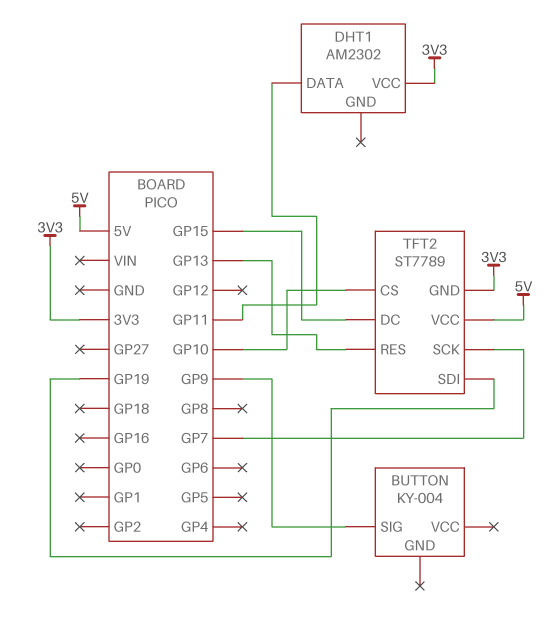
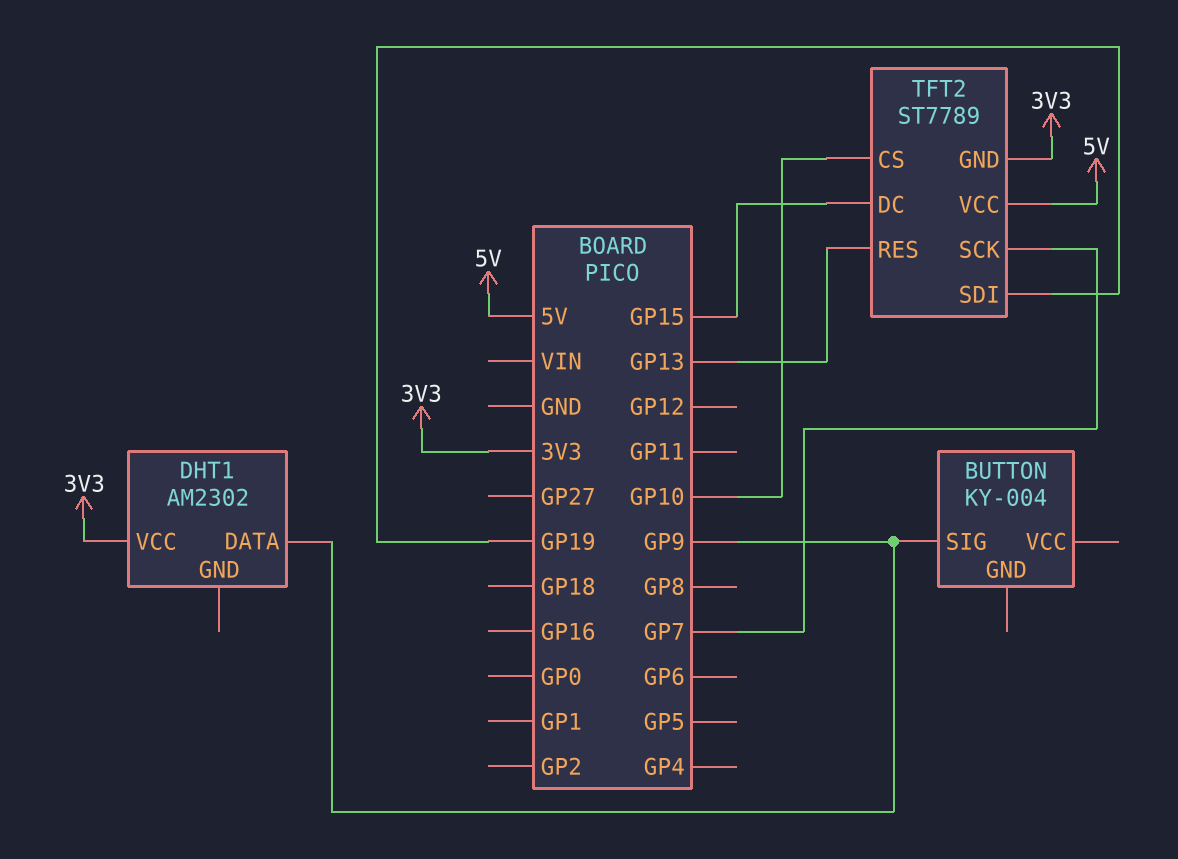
DHT1 pin DATA: GP11 -> GP9

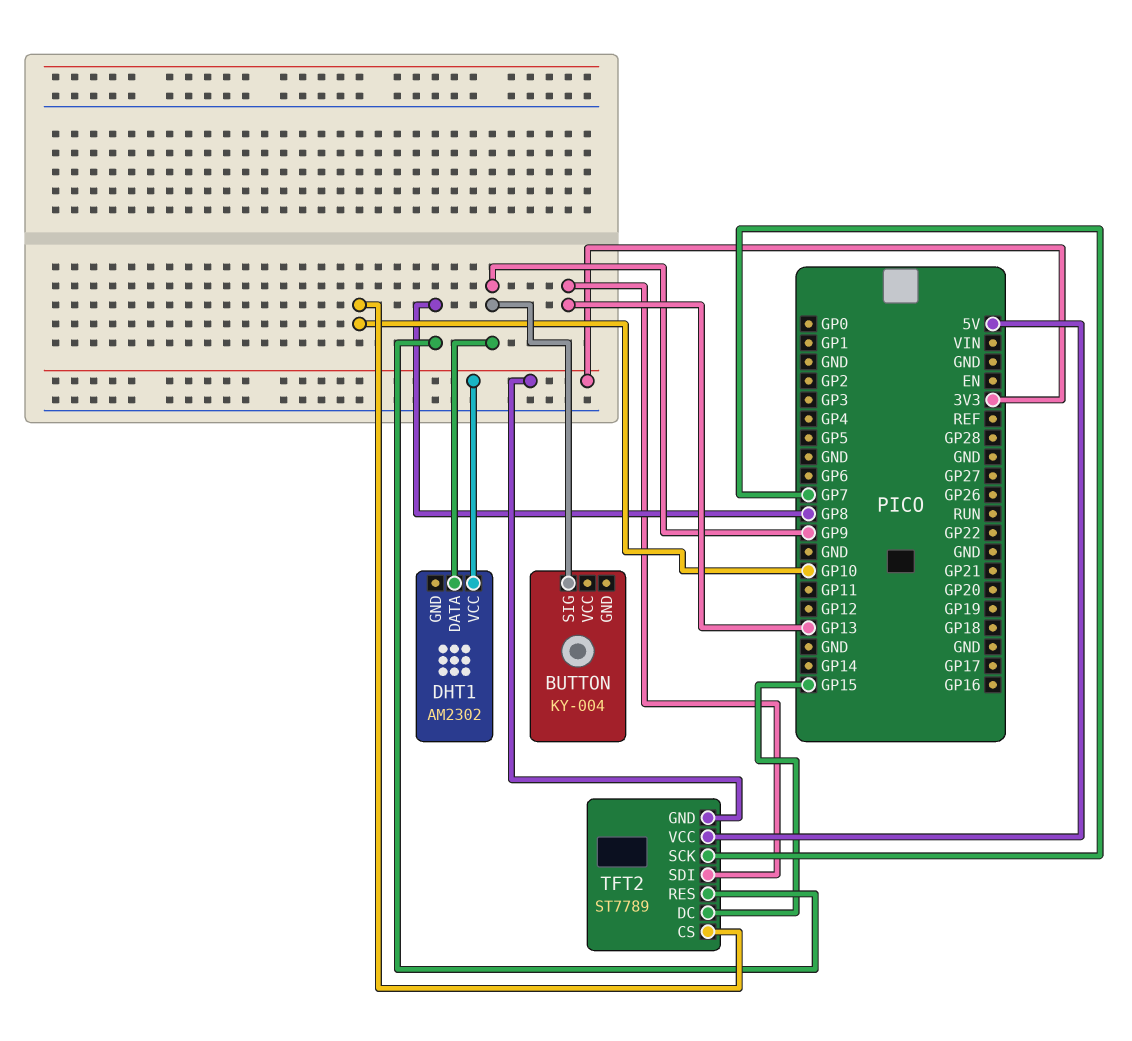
TFT2 pin RES: GP13 -> GP8
TFT2 pin SDI: GP19 -> GP13

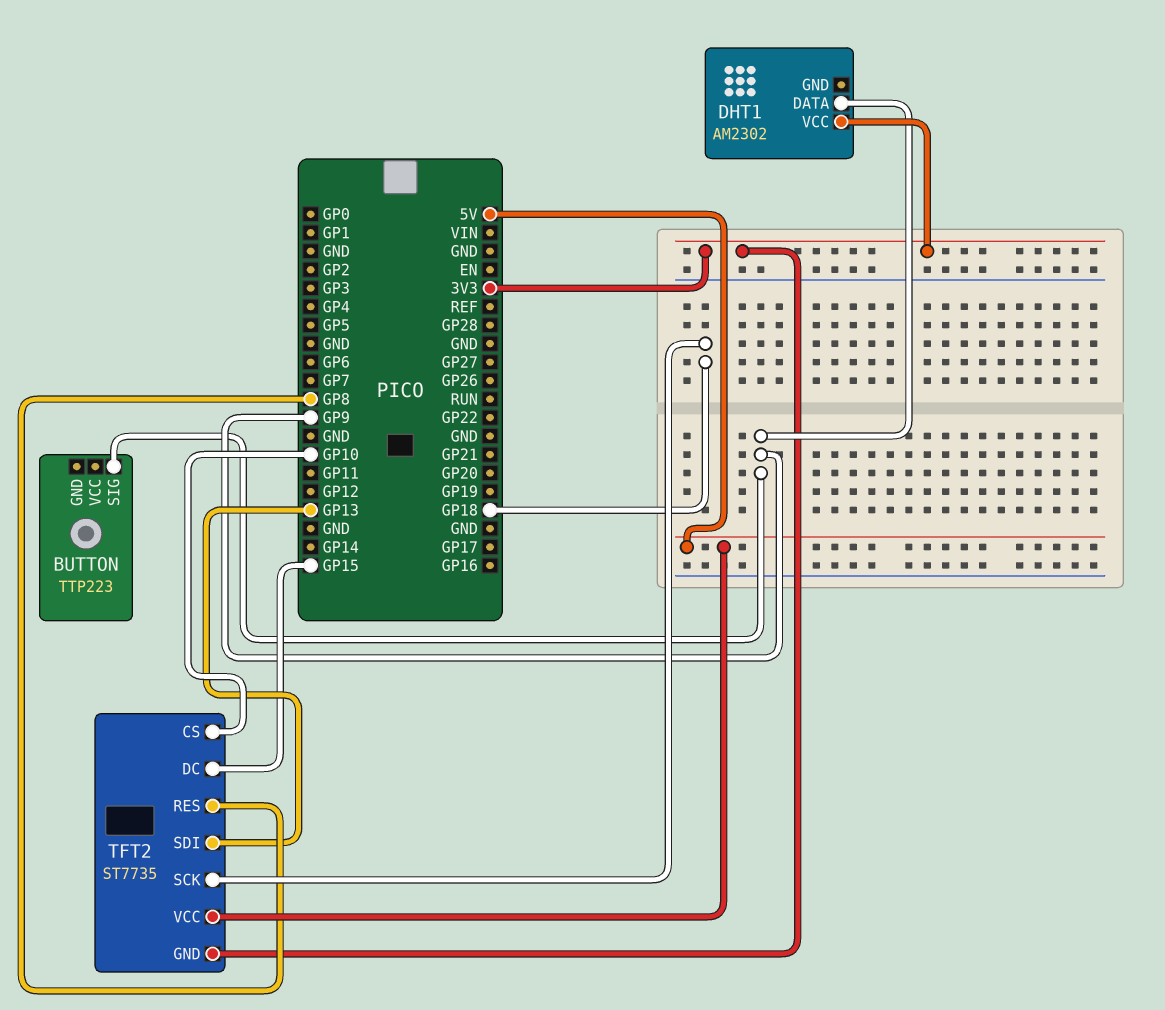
BUTTON: KY-004 -> TTP223
TFT2: ST7789 -> ST7735
TFT2 pin SCK: GP7 -> GP18

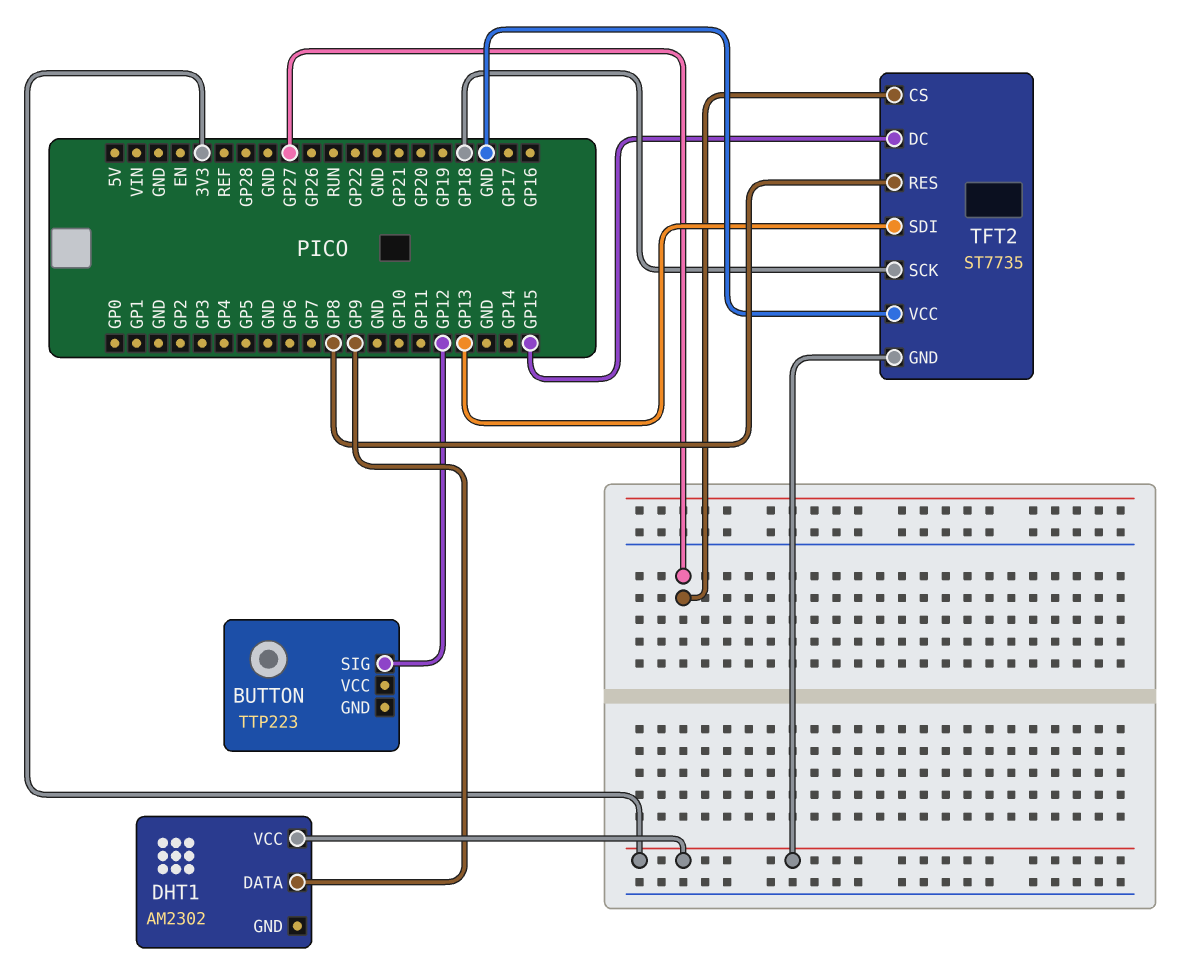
BUTTON pin SIG: GP9 -> GP12
TFT2 pin CS: GP10 -> GP27
TFT2 pin VCC: 5V -> GND

